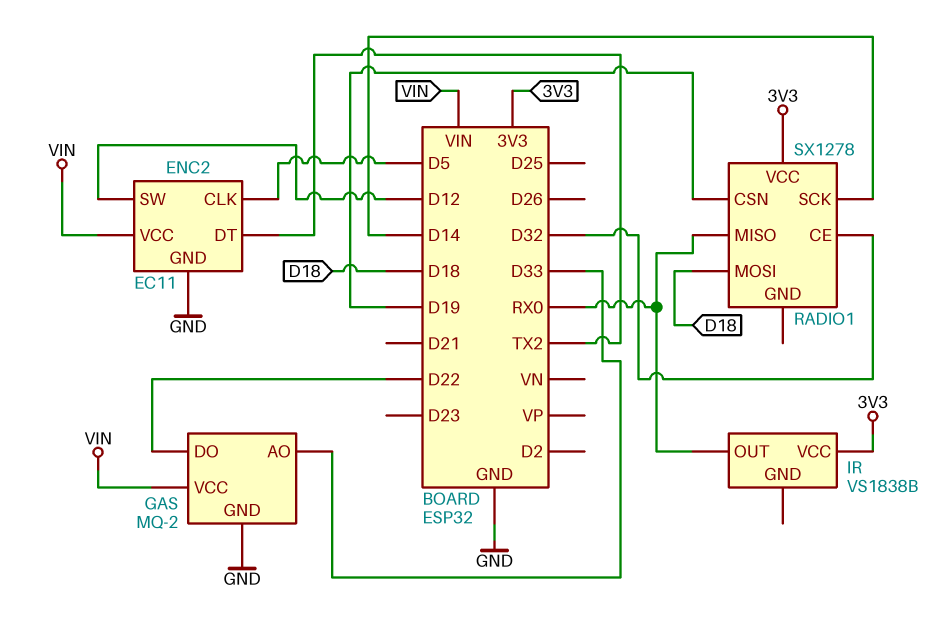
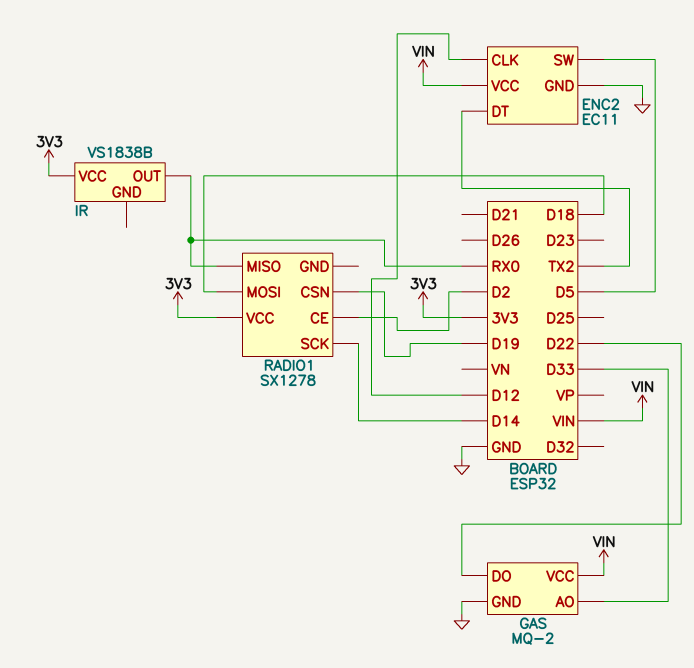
ENC2 pin CLK: D5 -> D12
ENC2 pin SW: D12 -> D5
RADIO1 pin CE: D32 -> D2

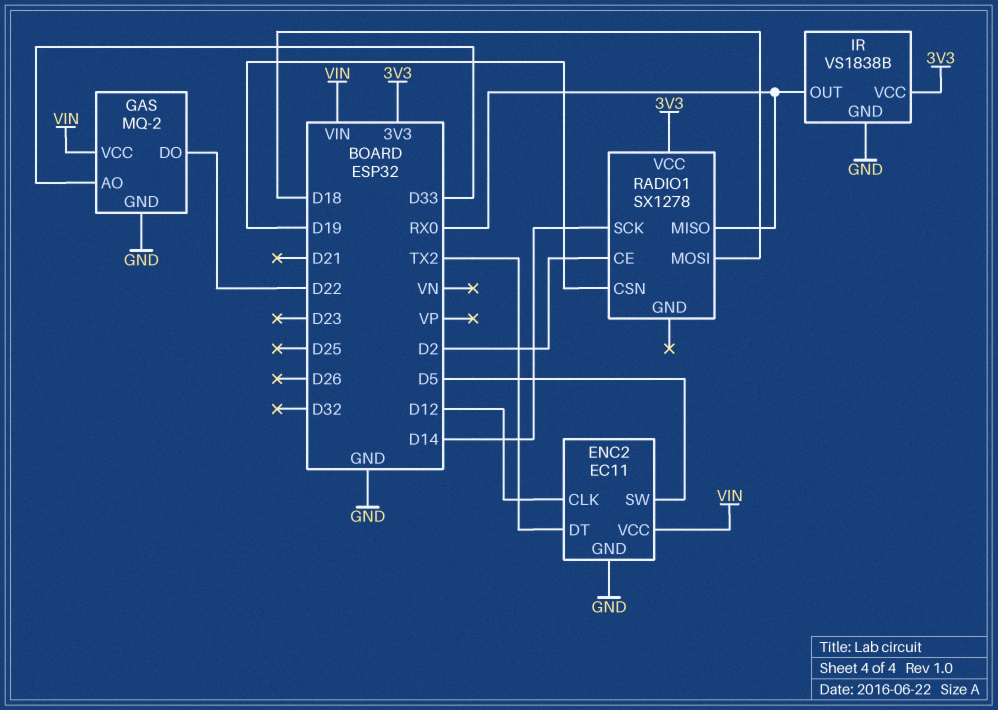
IR pin GND: none -> GND

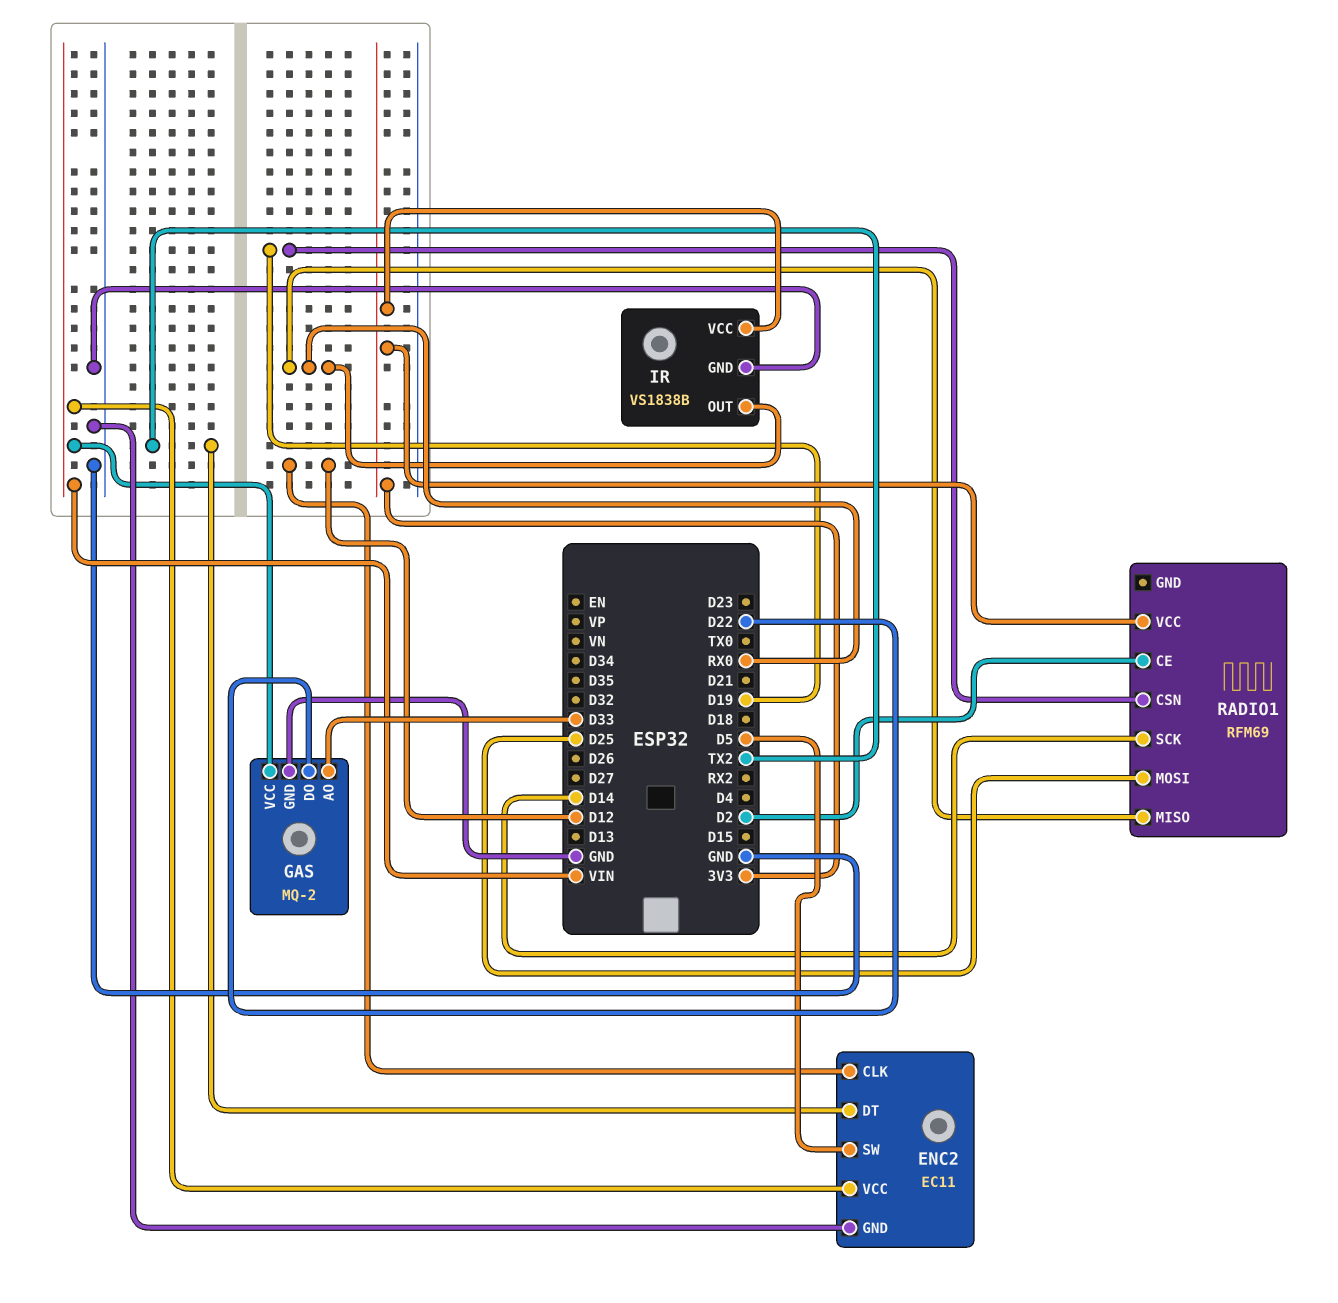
RADIO1: SX1278 -> RFM69
RADIO1 pin MOSI: D18 -> D25

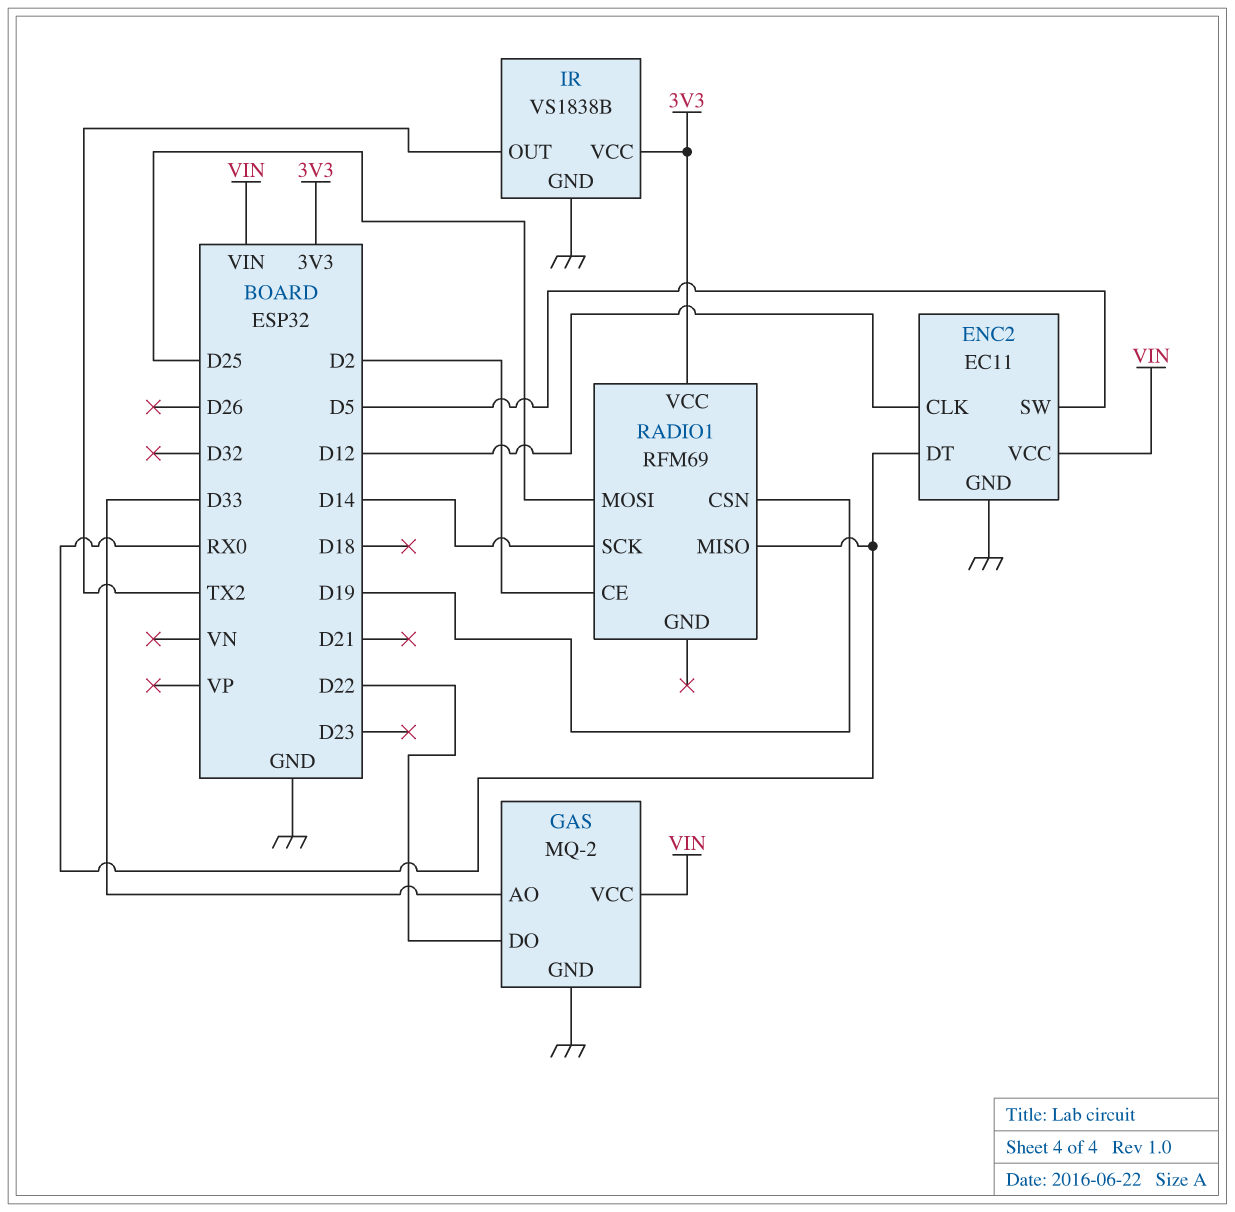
ENC2 pin DT: TX2 -> RX0
IR pin OUT: RX0 -> TX2

